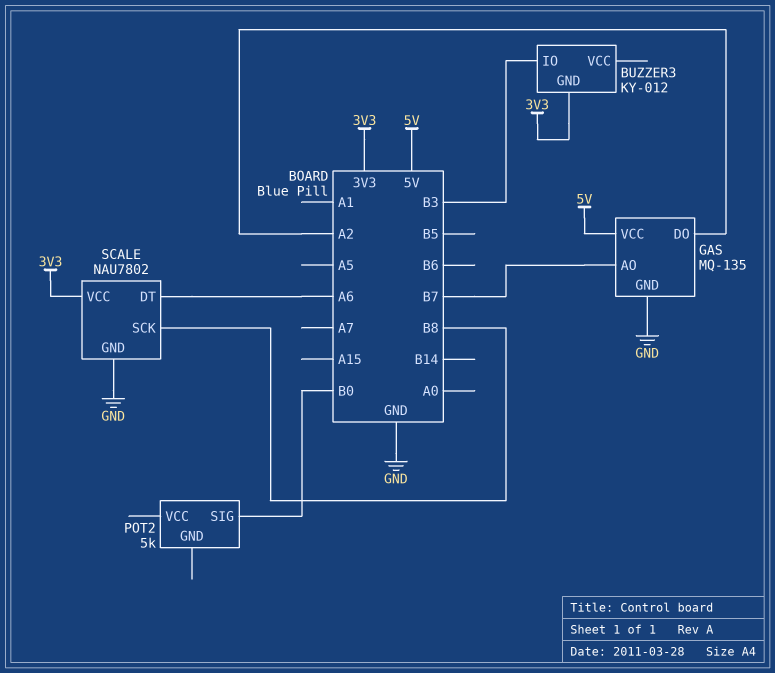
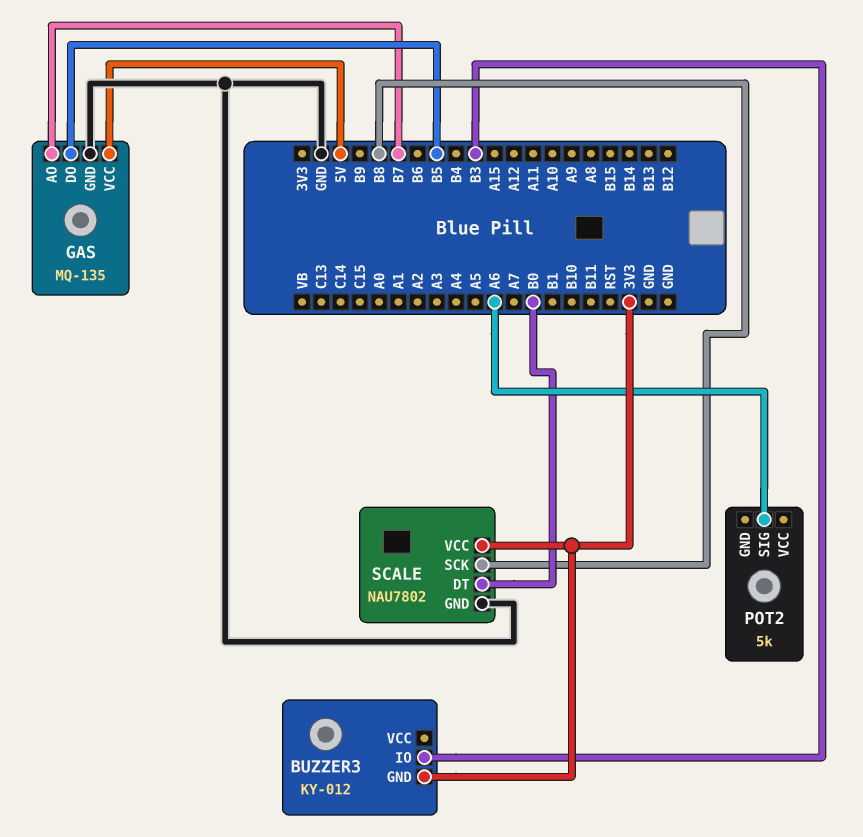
GAS pin DO: A2 -> B5
POT2 pin SIG: B0 -> A6
SCALE pin DT: A6 -> B0

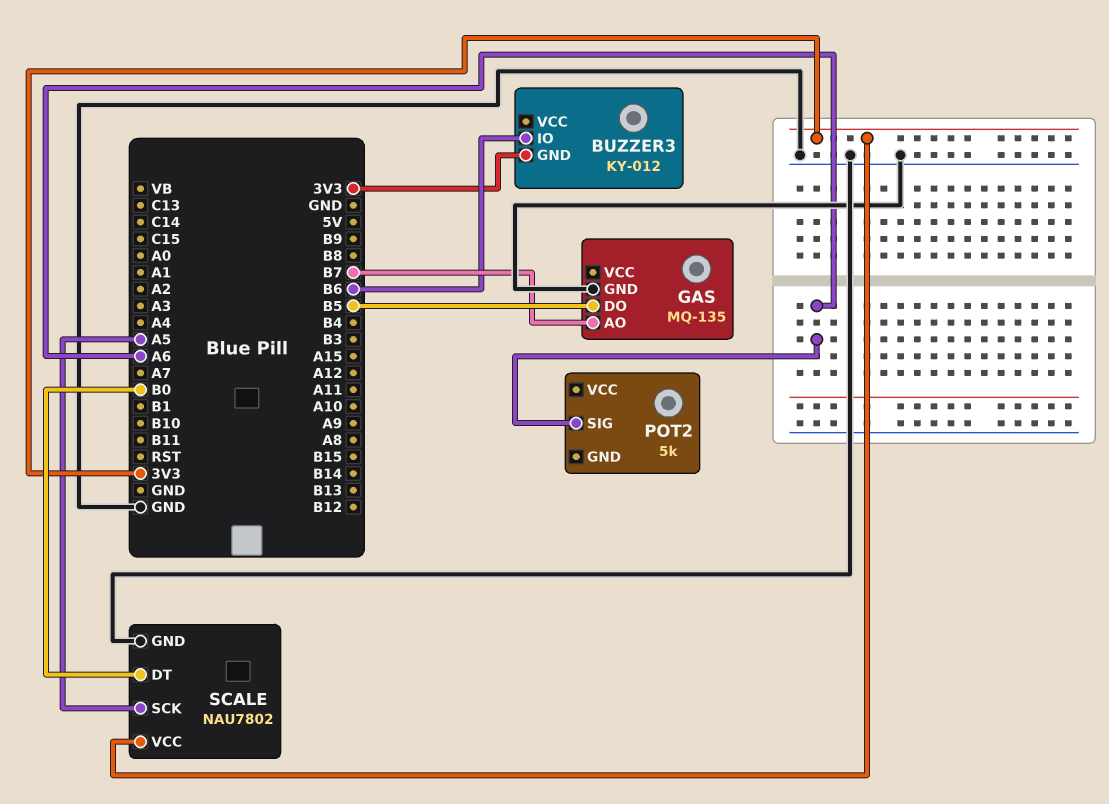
BUZZER3 pin IO: B3 -> B6
GAS pin VCC: 5V -> none
SCALE pin SCK: B8 -> A5

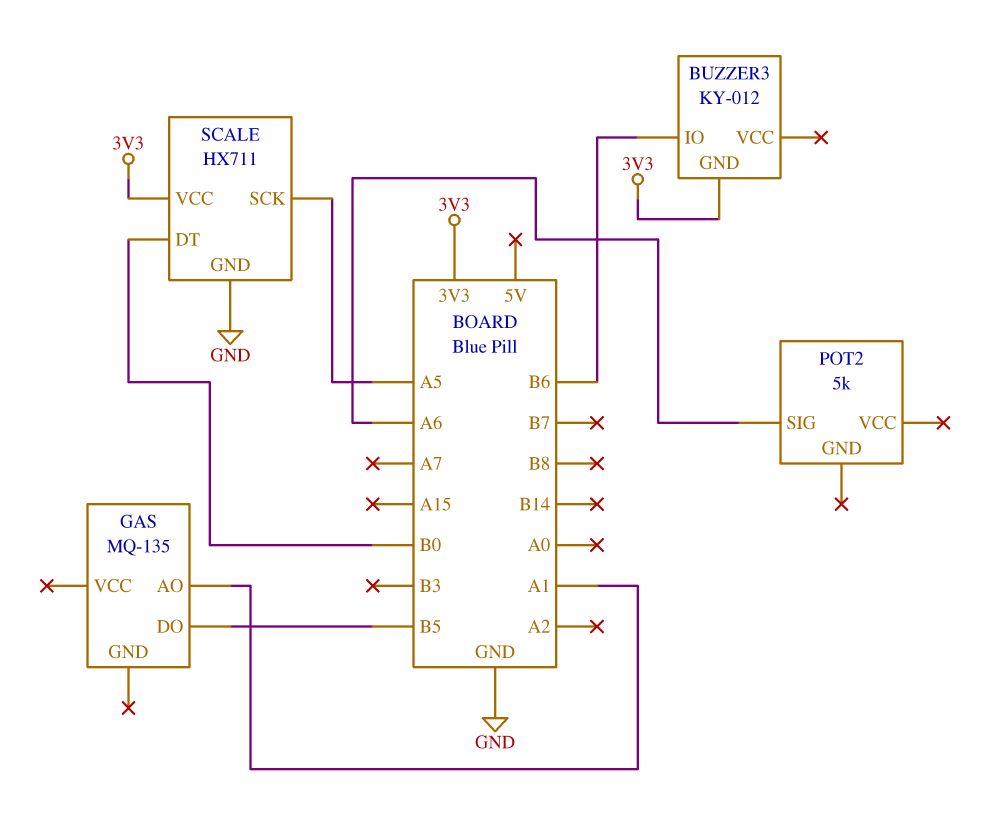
GAS pin AO: B7 -> A1
GAS pin GND: GND -> none
SCALE: NAU7802 -> HX711

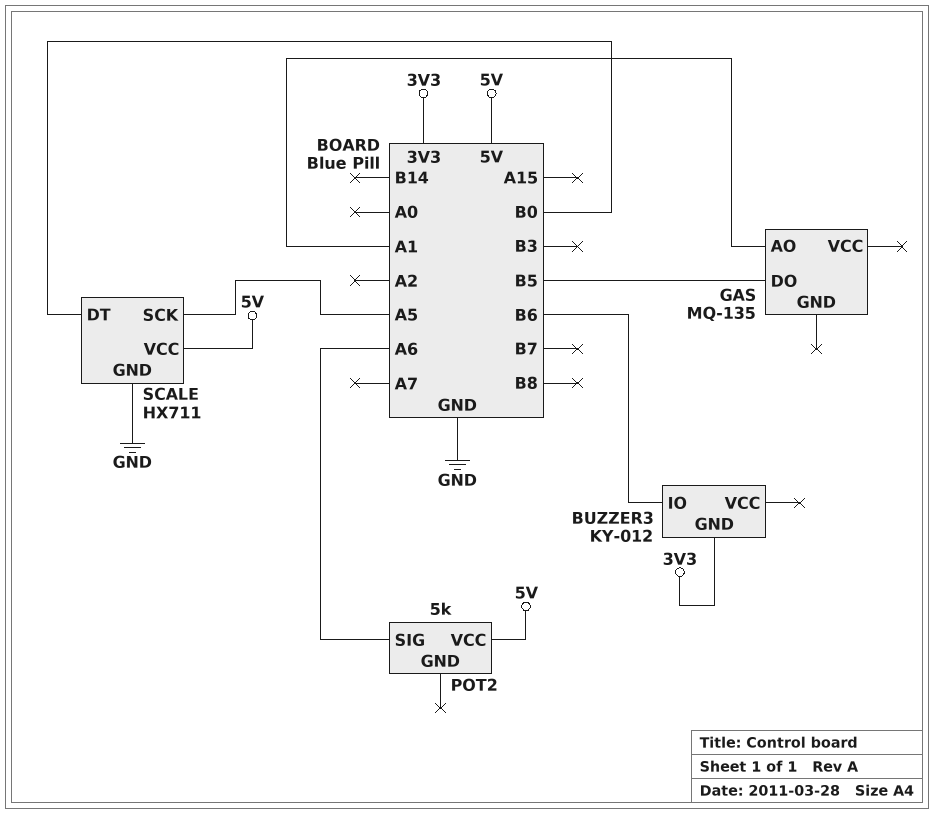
POT2 pin VCC: none -> 5V
SCALE pin VCC: 3V3 -> 5V

